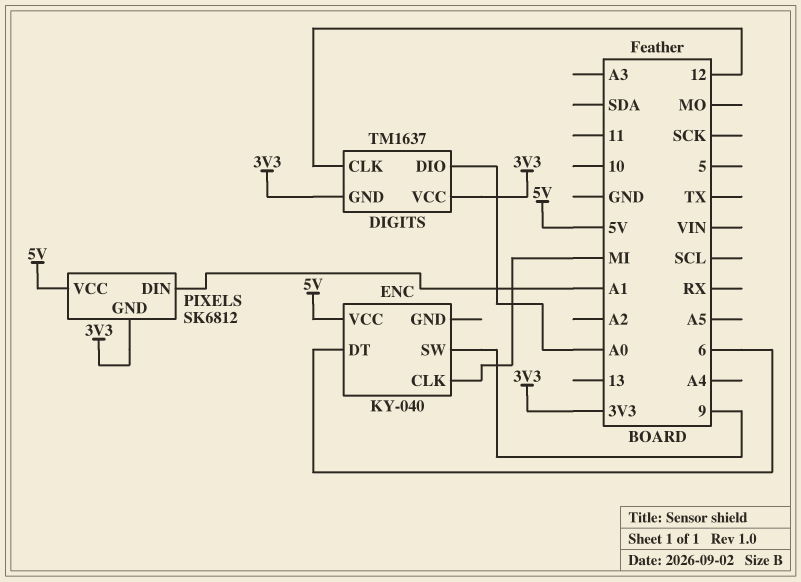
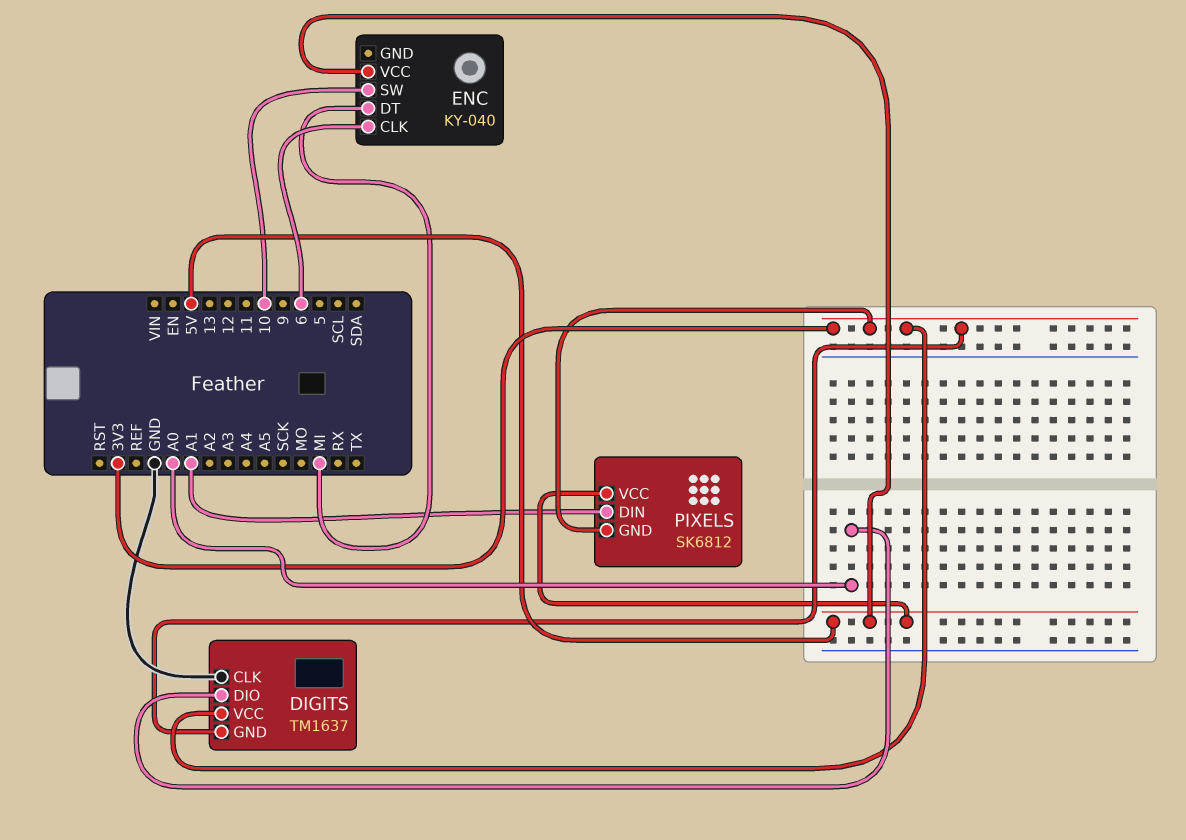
DIGITS pin CLK: 12 -> GND
ENC pin CLK: MI -> 6
ENC pin DT: 6 -> MI
ENC pin SW: 9 -> 10

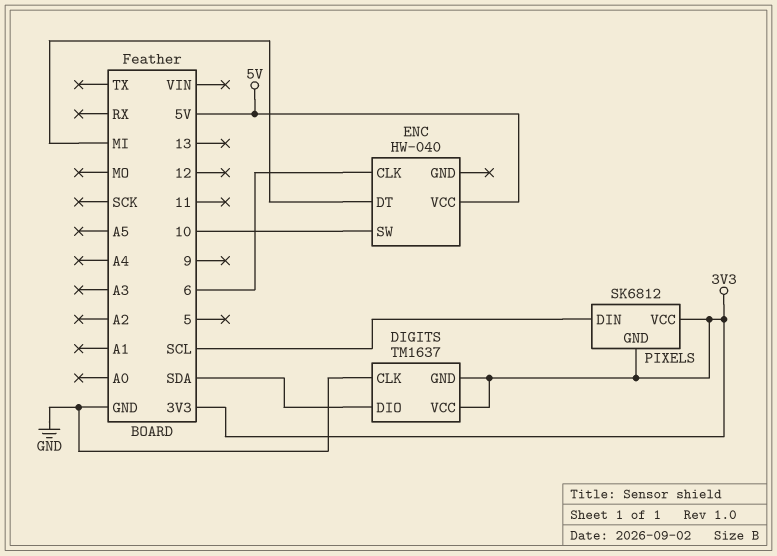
DIGITS pin DIO: A0 -> SDA
ENC: KY-040 -> HW-040
PIXELS pin DIN: A1 -> SCL
PIXELS pin VCC: 5V -> 3V3

